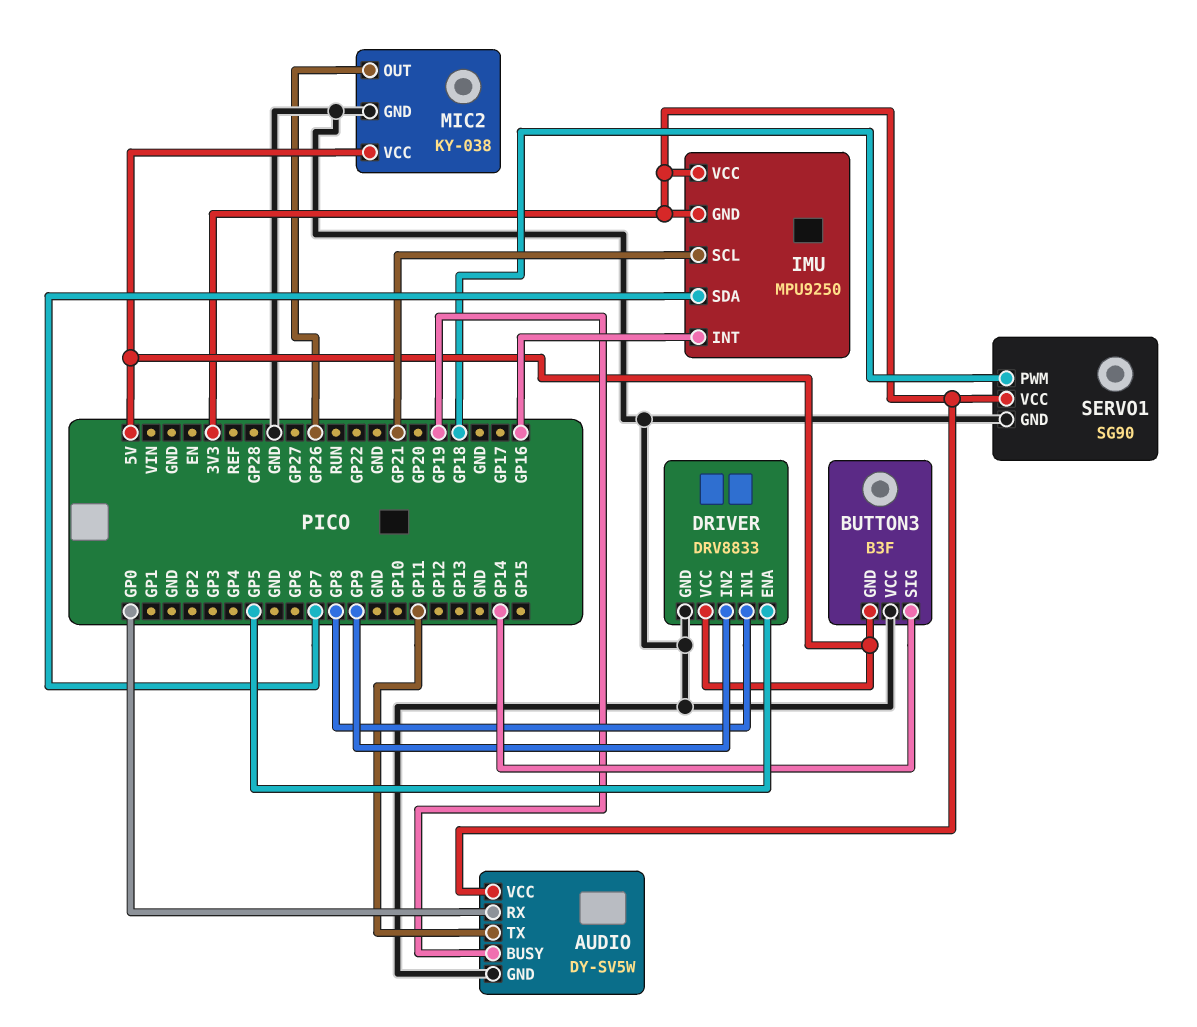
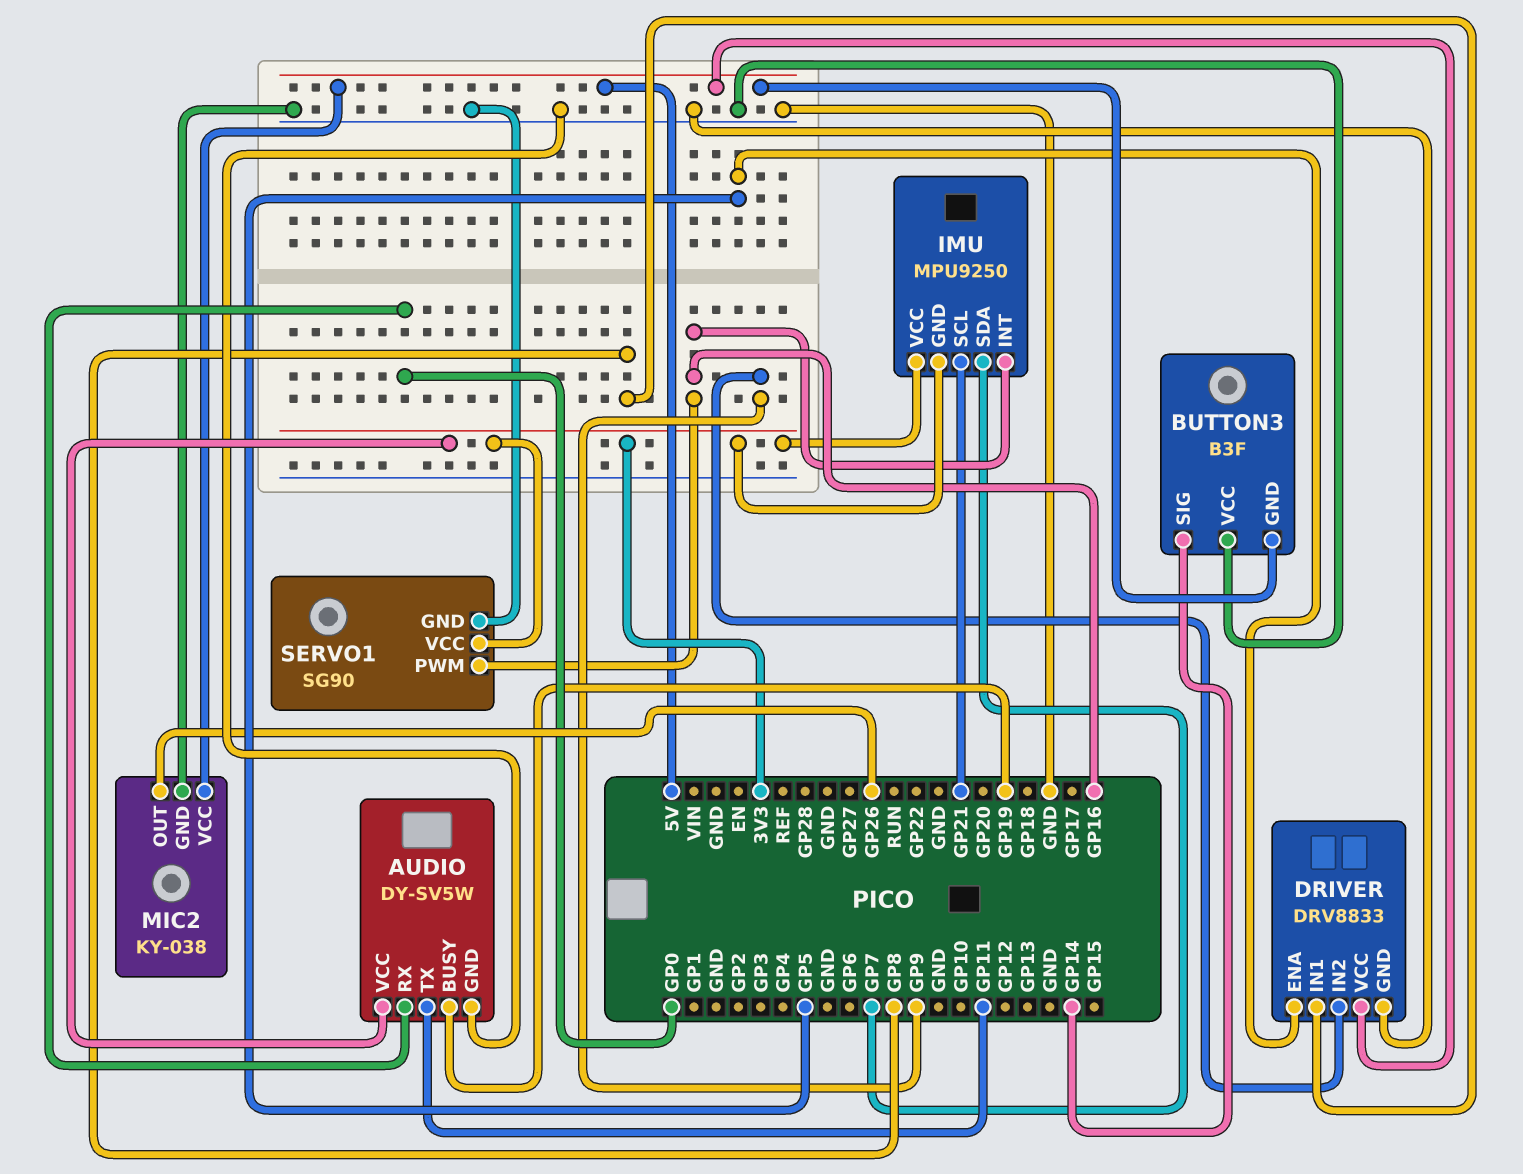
SERVO1 pin PWM: GP18 -> GP16

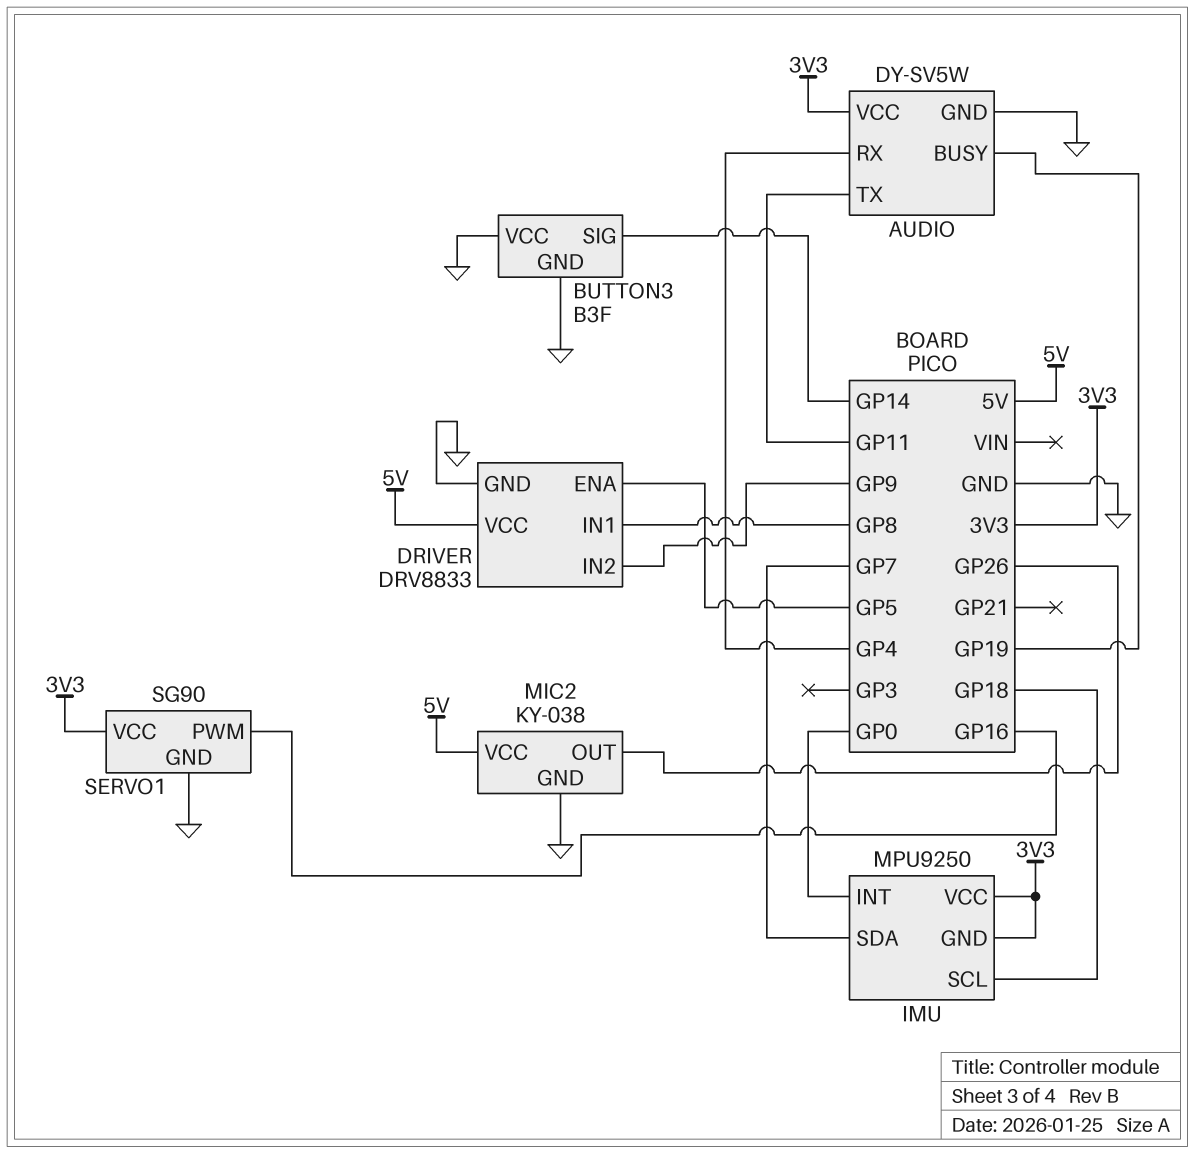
AUDIO pin RX: GP0 -> GP4
BUTTON3 pin GND: 5V -> GND
IMU pin INT: GP16 -> GP0
IMU pin SCL: GP21 -> GP18

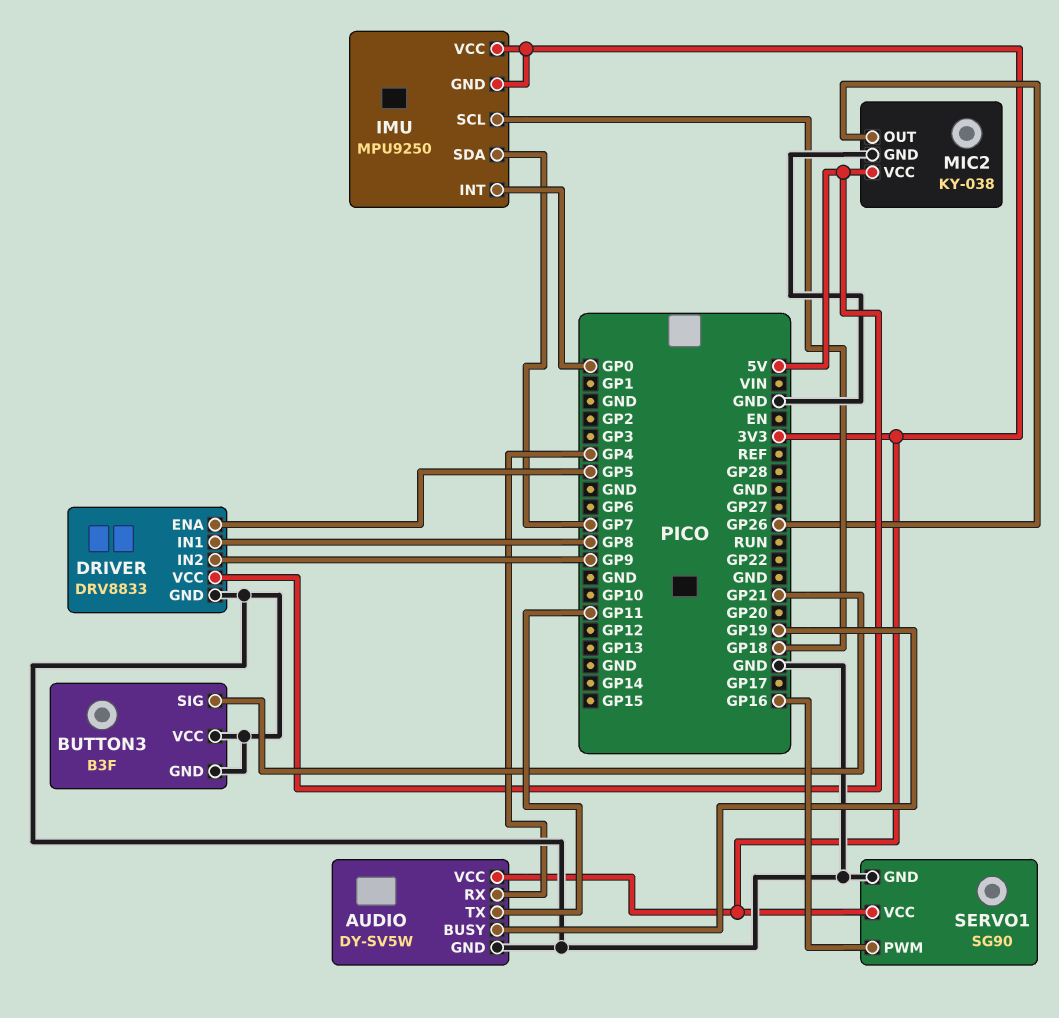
BUTTON3 pin SIG: GP14 -> GP21

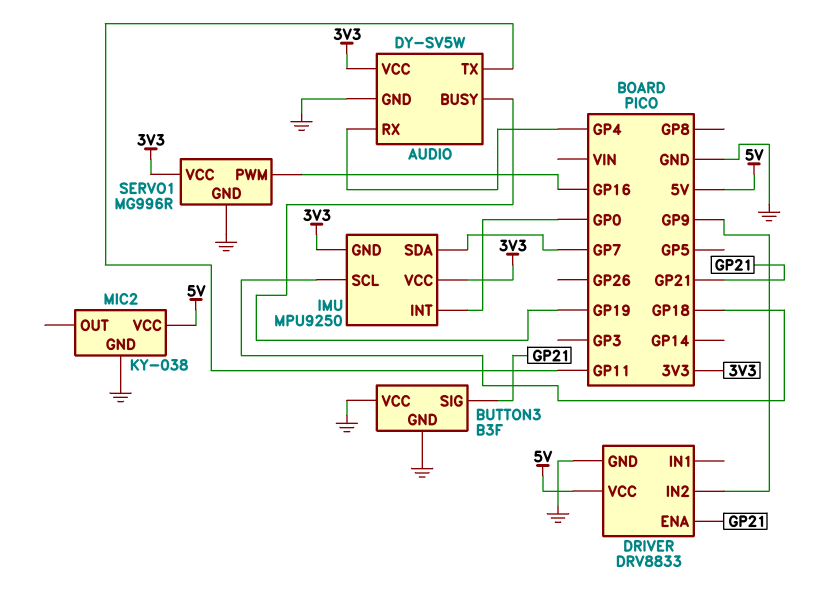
DRIVER pin ENA: GP5 -> GP21
DRIVER pin IN1: GP8 -> none
MIC2 pin OUT: GP26 -> none
SERVO1: SG90 -> MG996R

